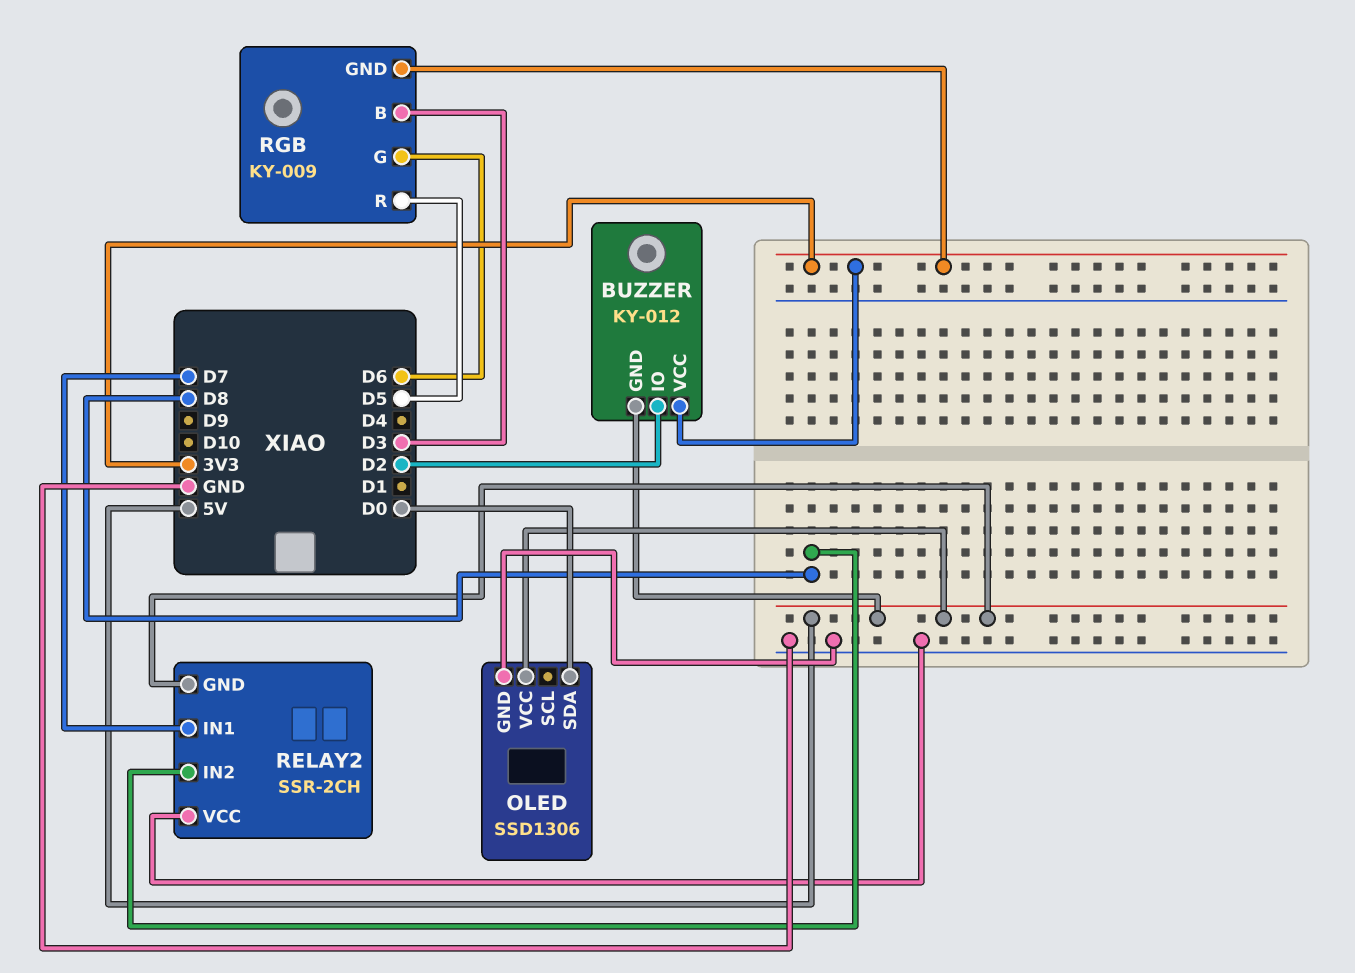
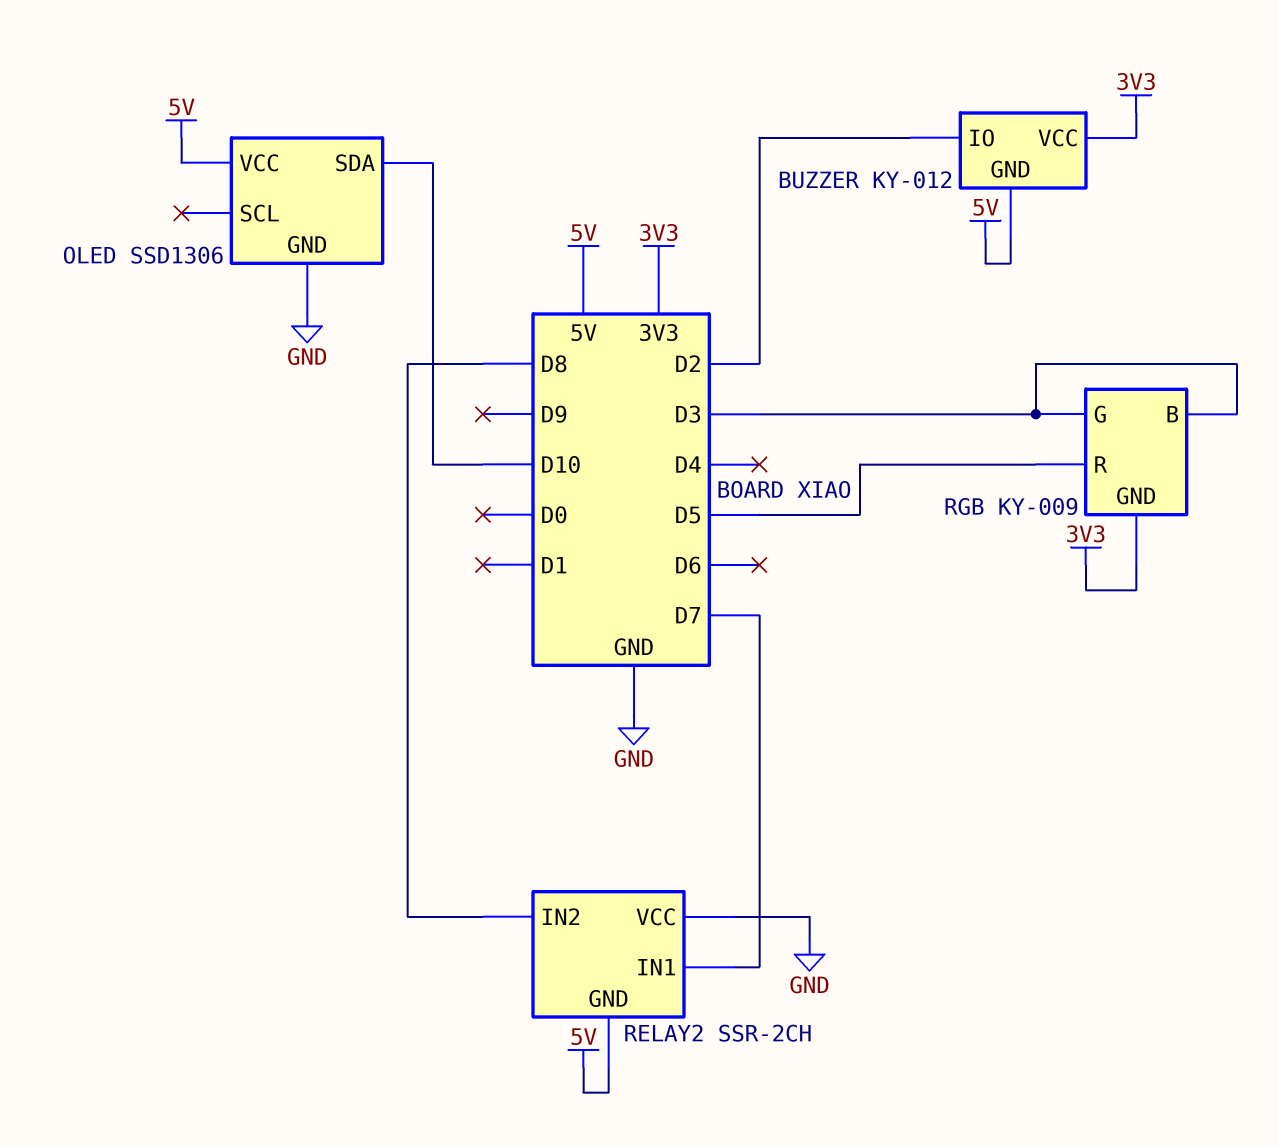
OLED pin SDA: D0 -> D10
RGB pin G: D6 -> D3

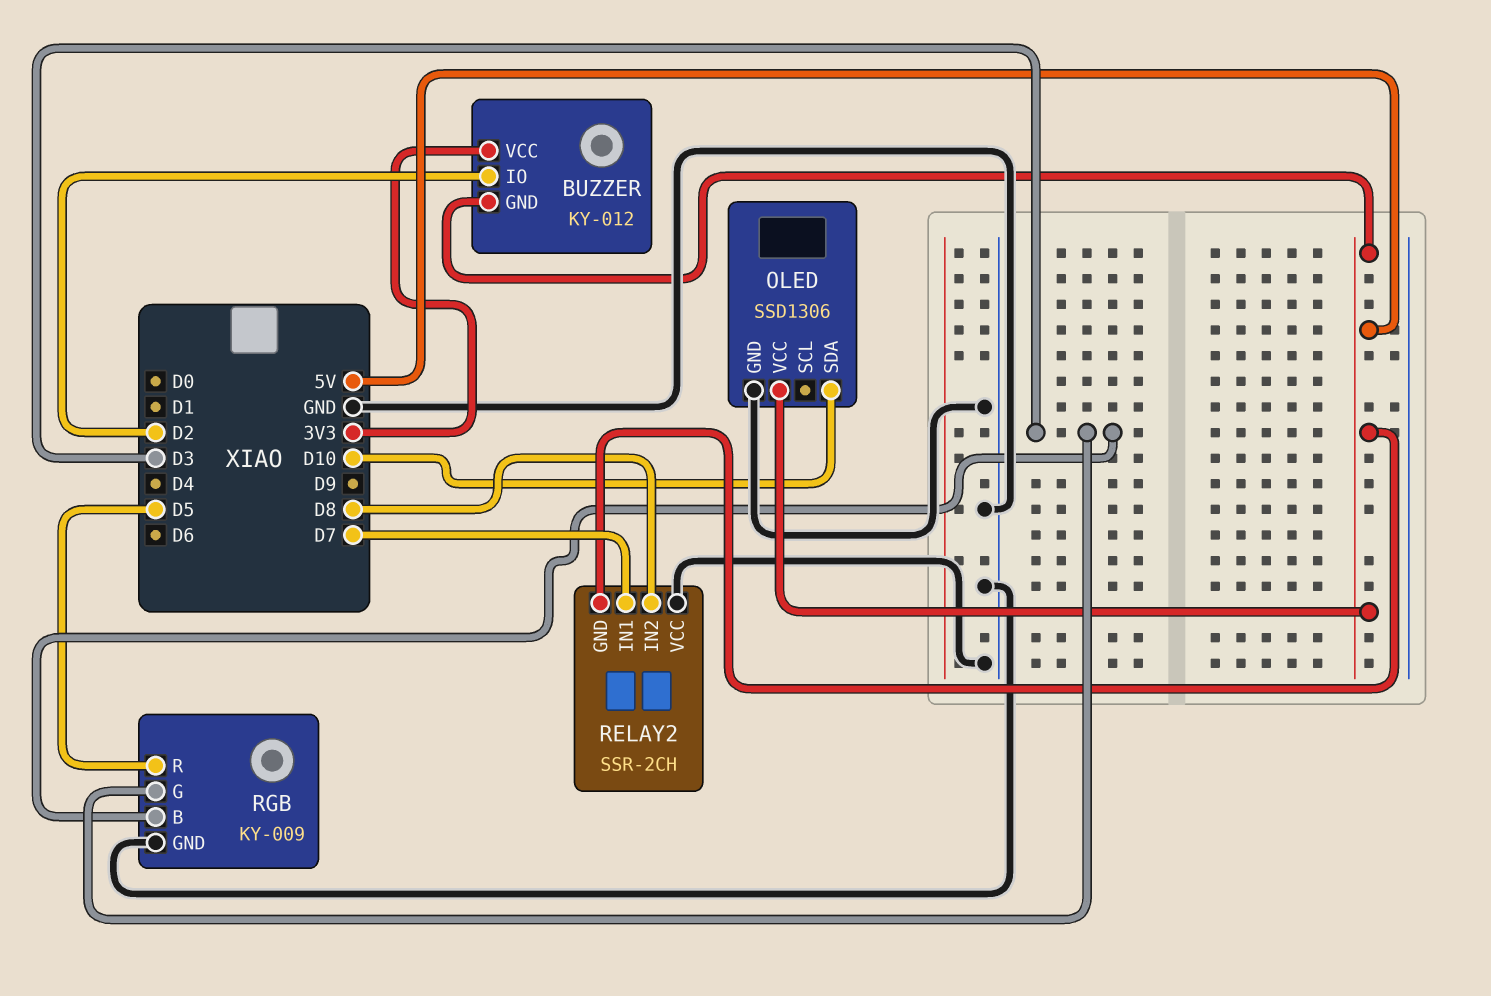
RGB pin GND: 3V3 -> GND

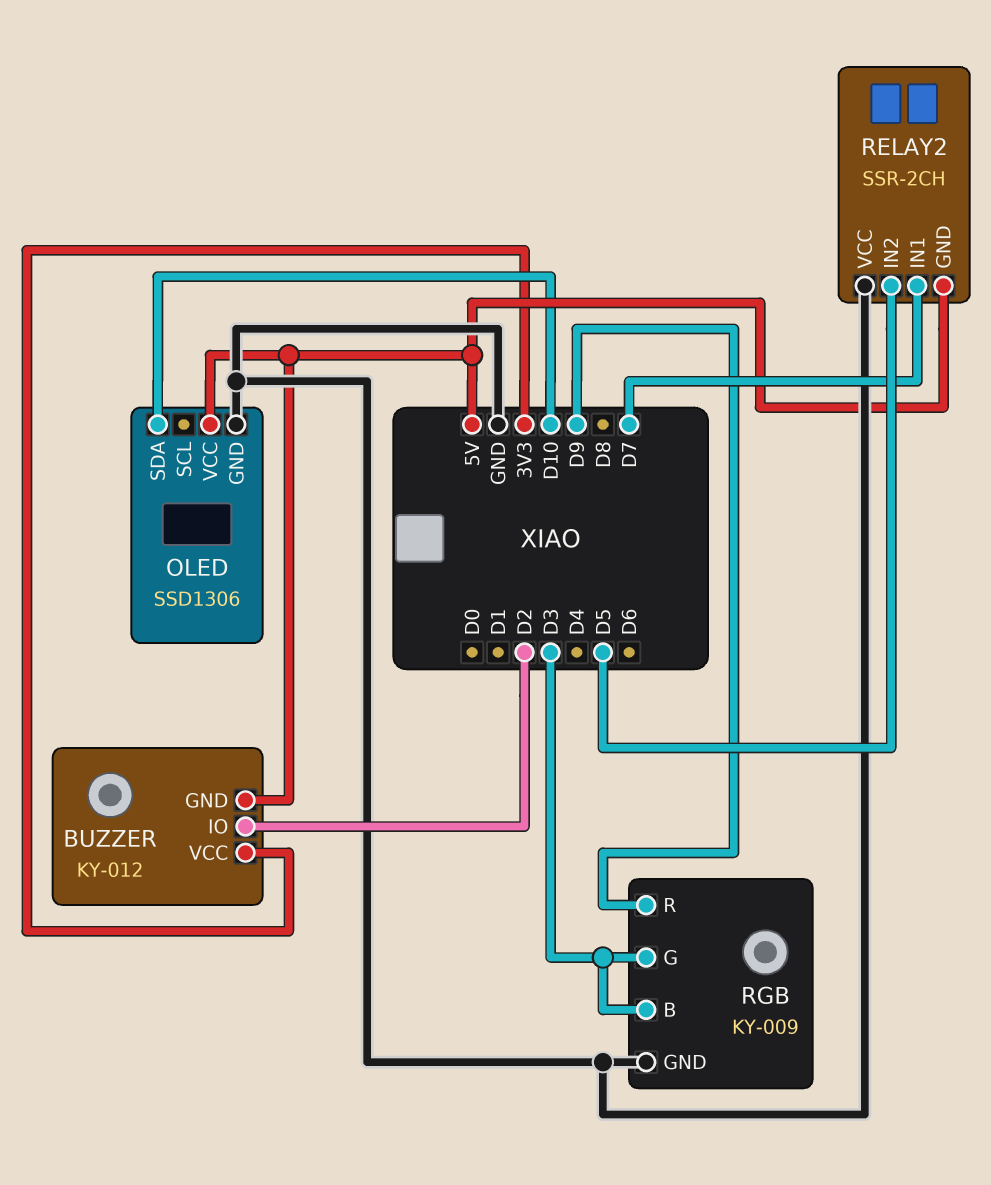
RELAY2 pin IN2: D8 -> D5
RGB pin R: D5 -> D9

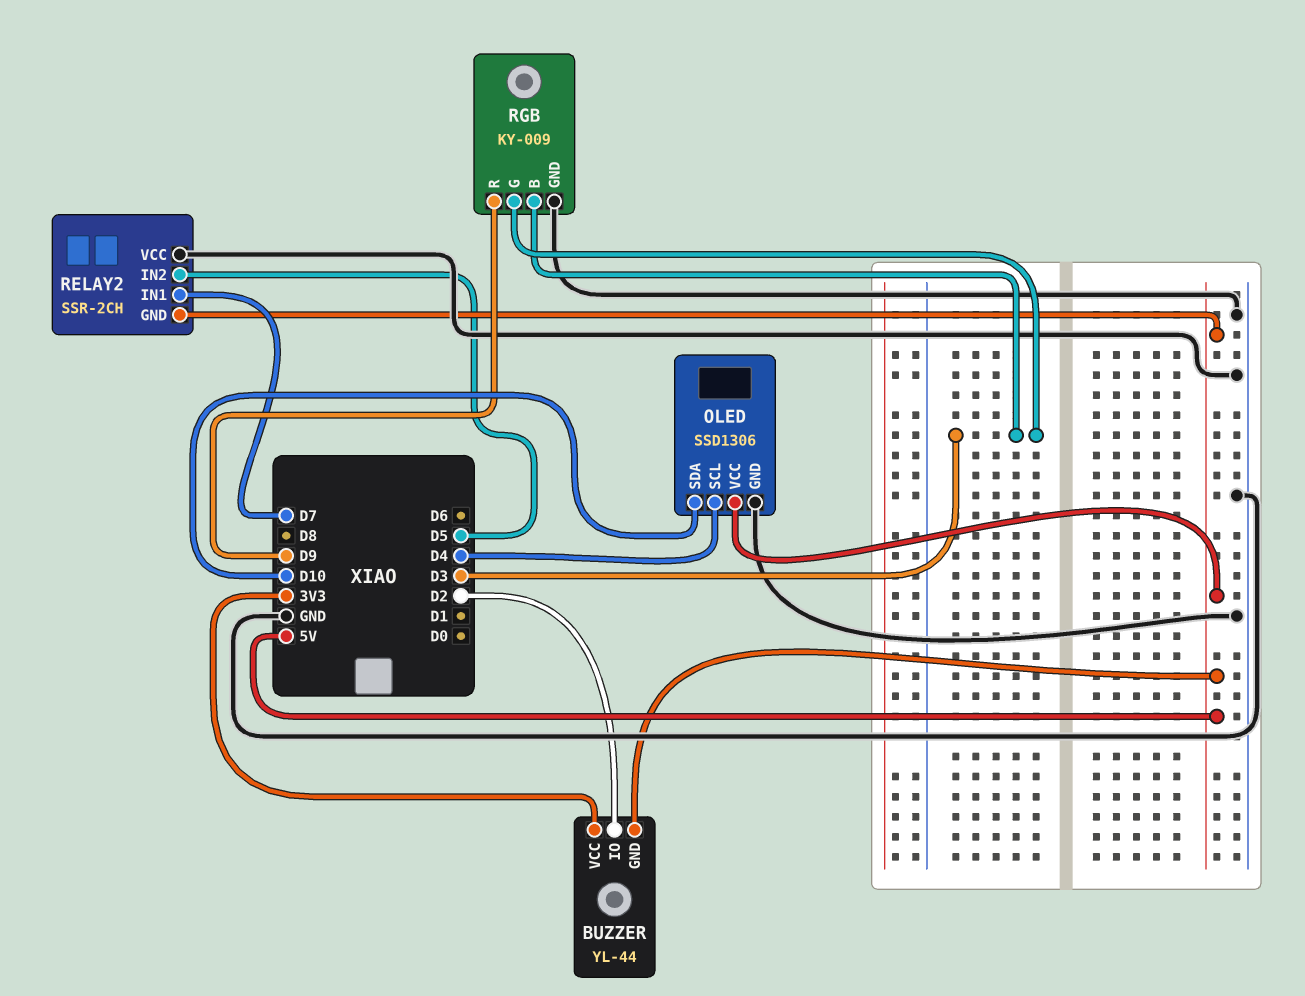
BUZZER: KY-012 -> YL-44
OLED pin SCL: none -> D4

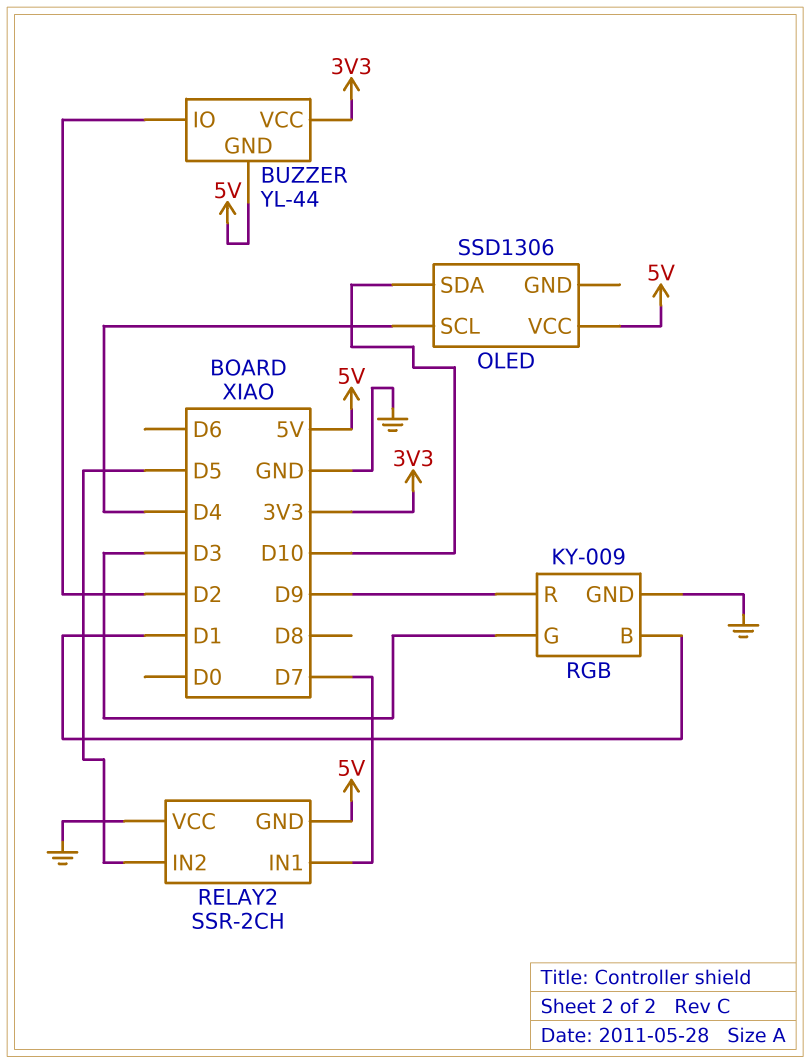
OLED pin GND: GND -> none
RGB pin B: D3 -> D1

